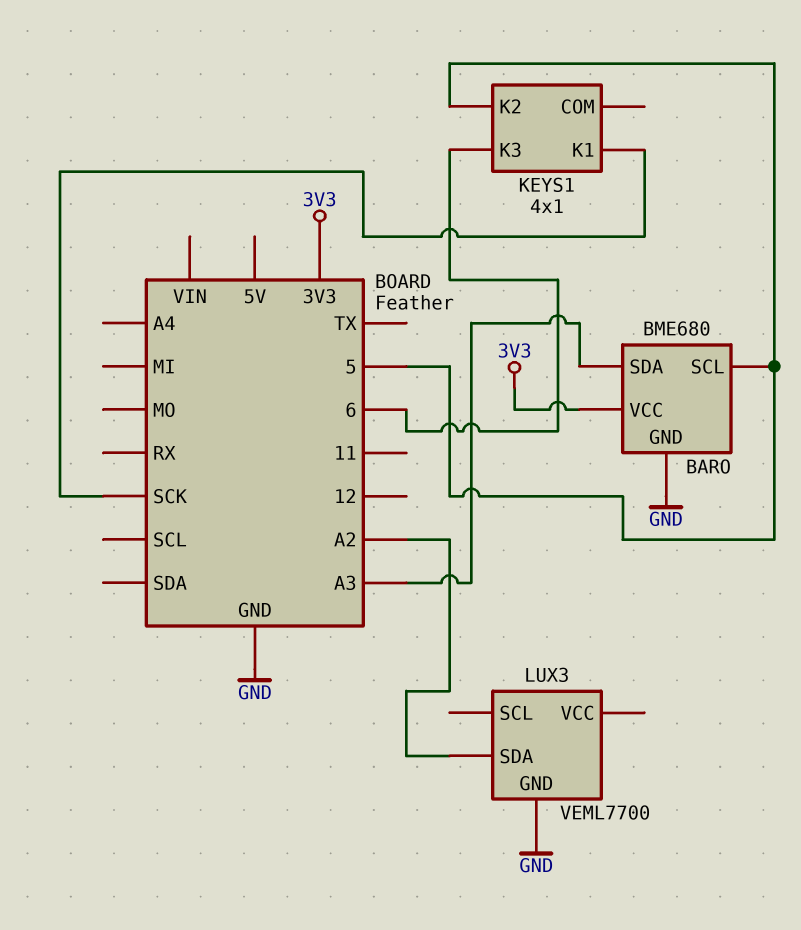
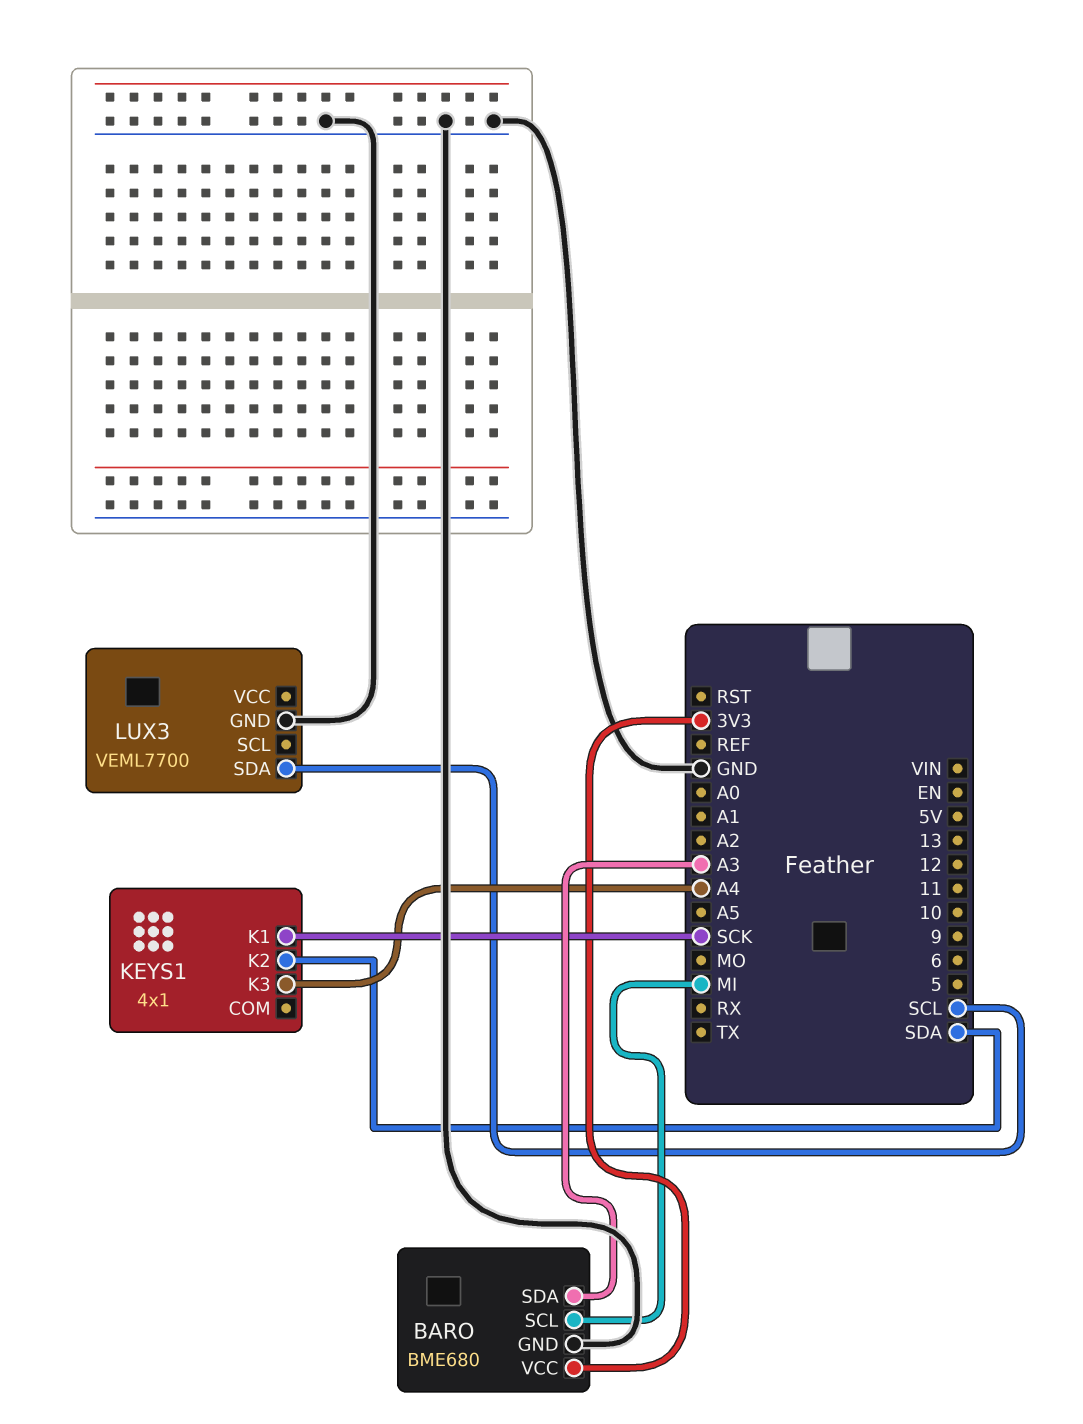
BARO pin SCL: 5 -> MI
KEYS1 pin K2: 5 -> SDA
KEYS1 pin K3: 6 -> A4
LUX3 pin SDA: A2 -> SCL

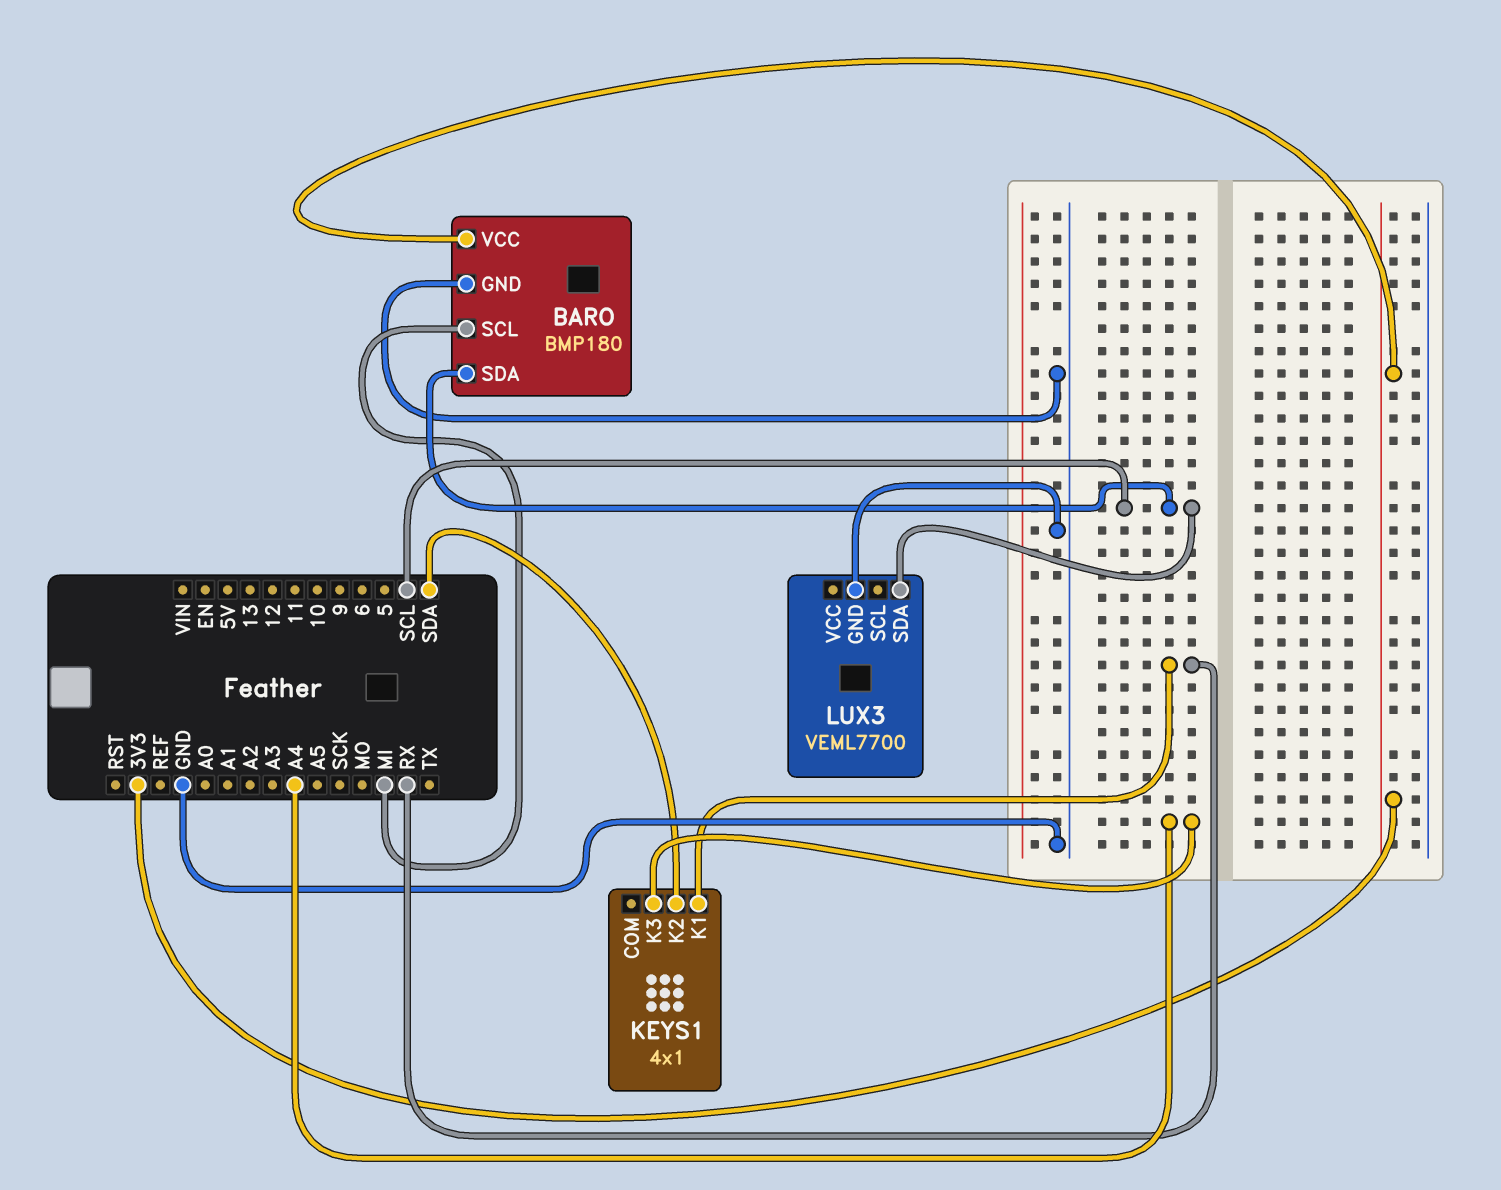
BARO: BME680 -> BMP180
BARO pin SDA: A3 -> SCL
KEYS1 pin K1: SCK -> RX

